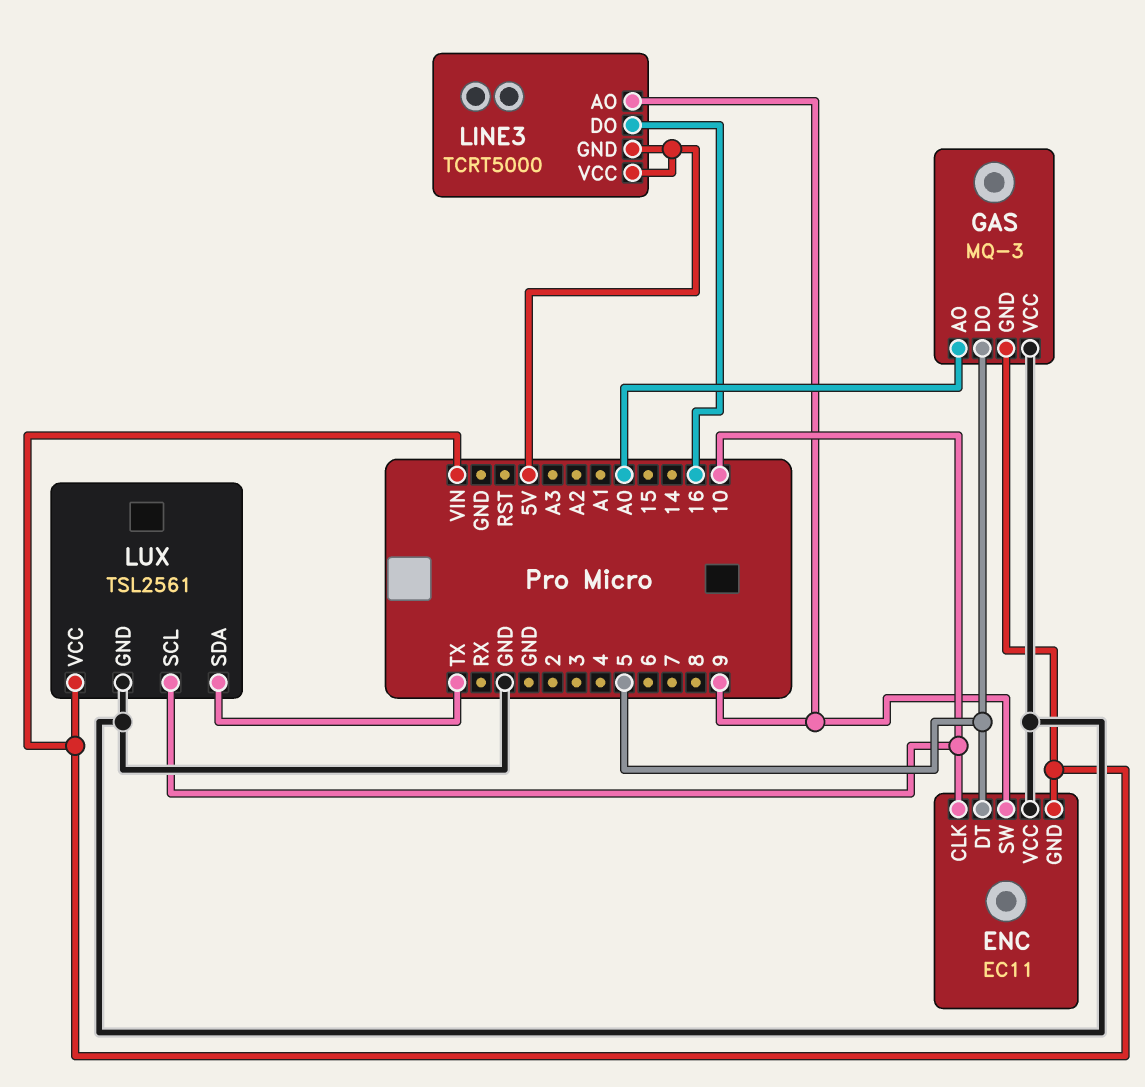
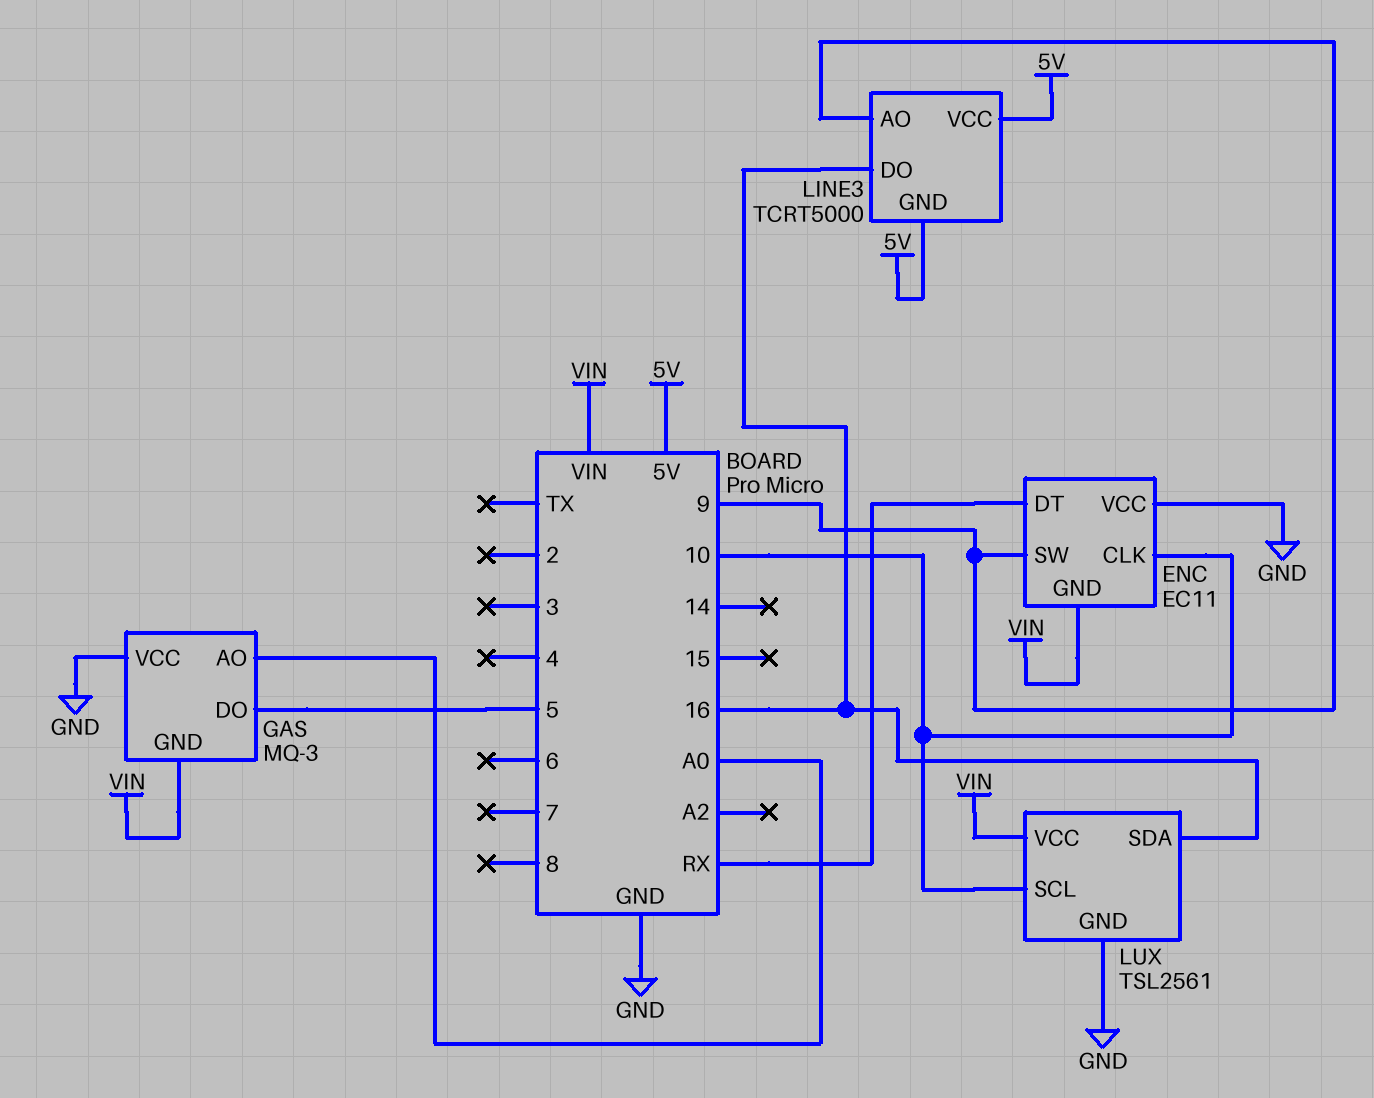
ENC pin DT: 5 -> RX
LUX pin SDA: TX -> 16

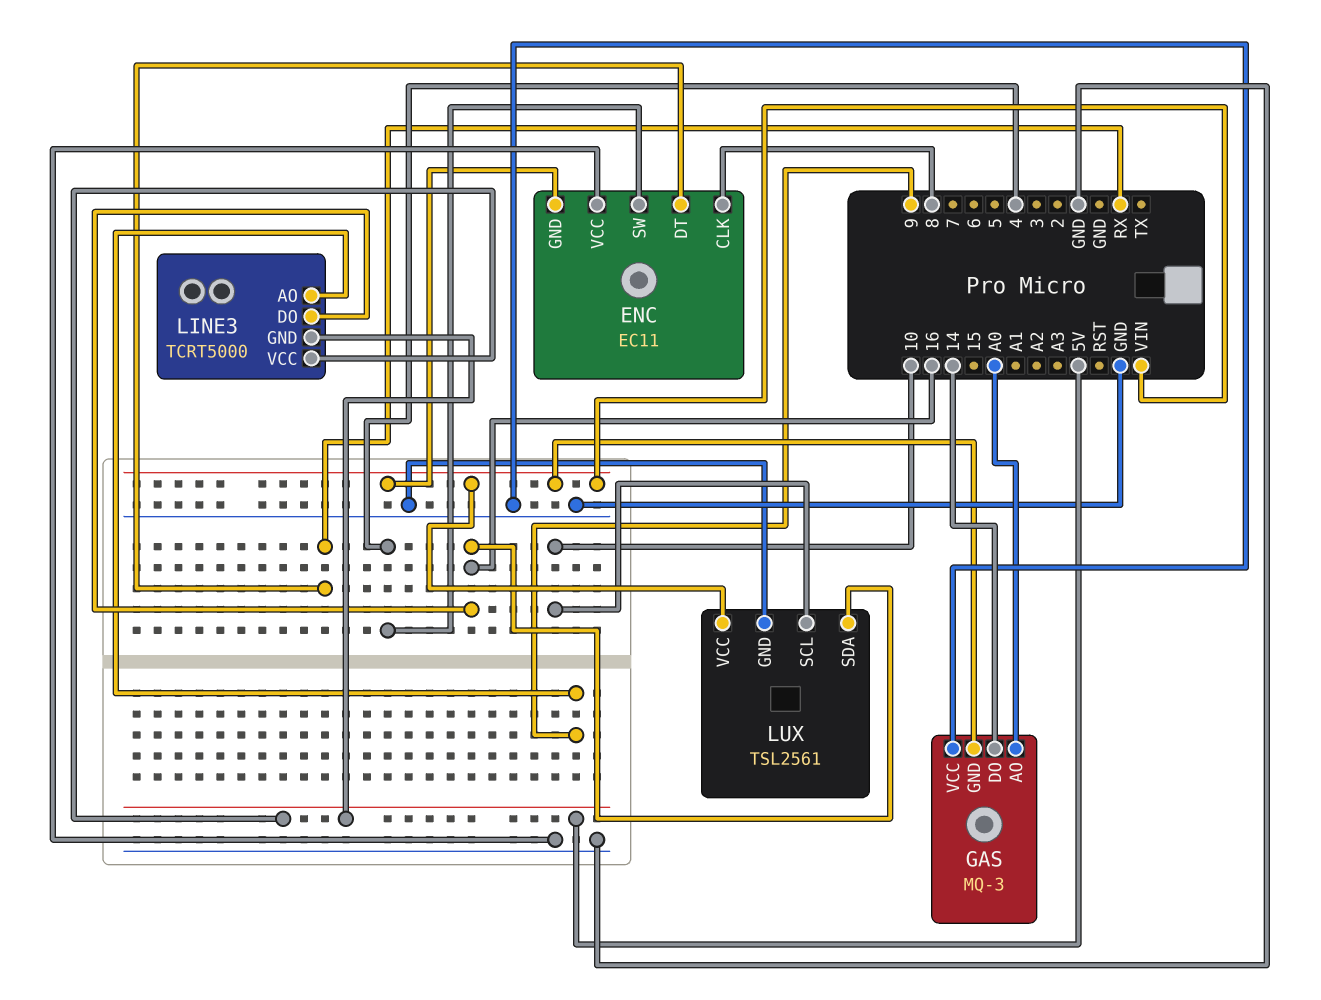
ENC pin CLK: 10 -> 8
ENC pin SW: 9 -> 4
GAS pin DO: 5 -> 14

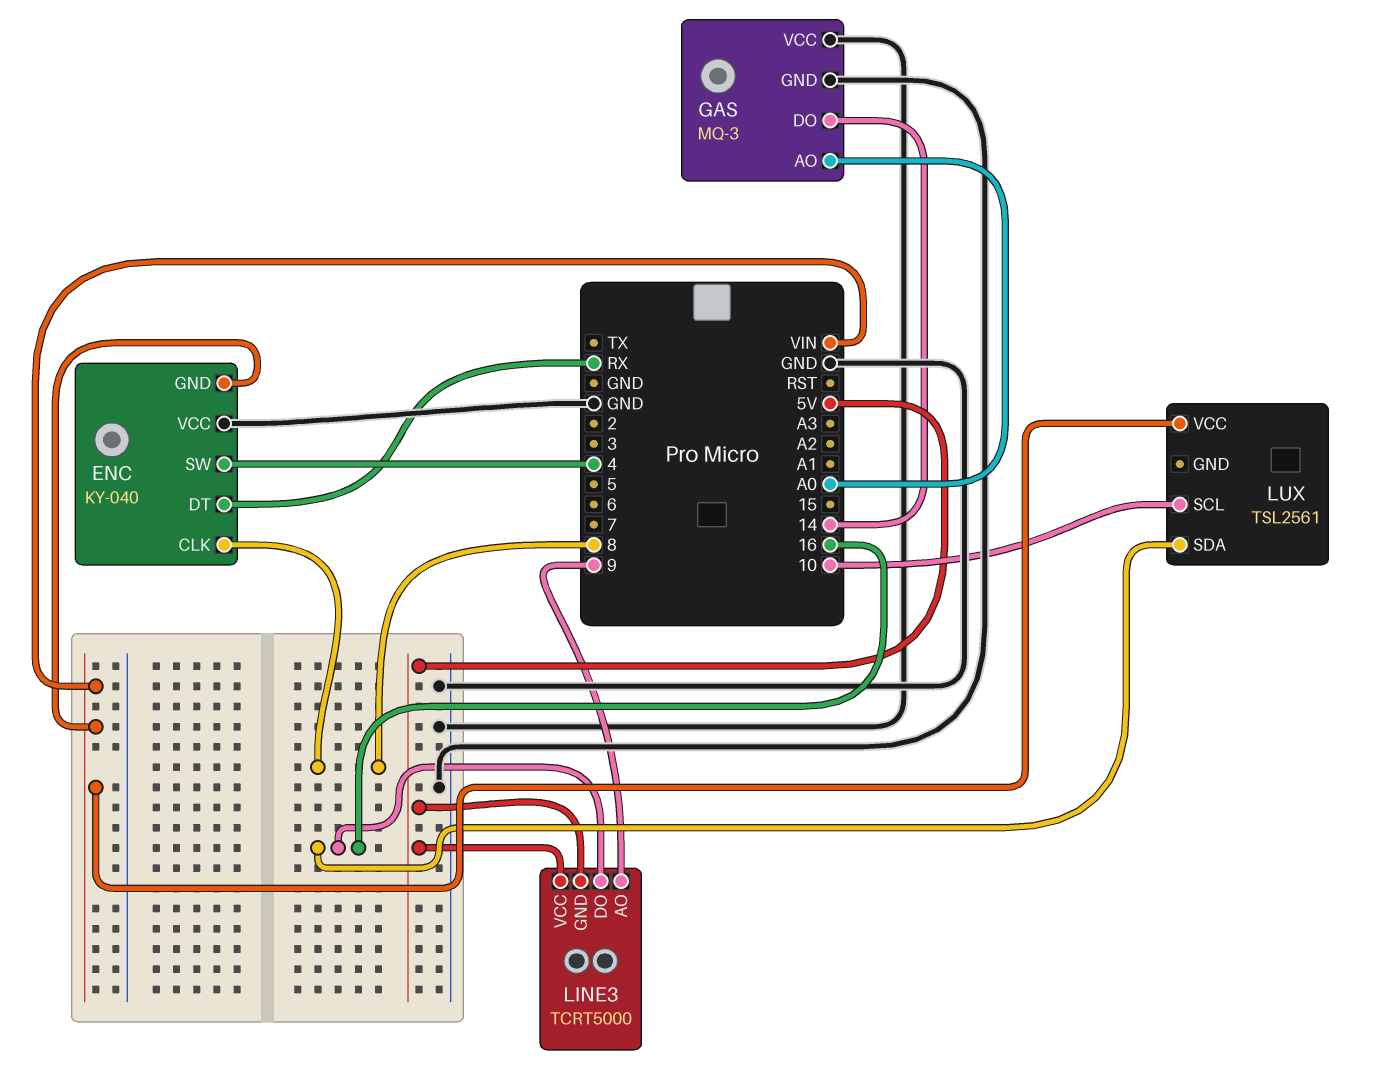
ENC: EC11 -> KY-040
GAS pin GND: VIN -> GND
LUX pin GND: GND -> none

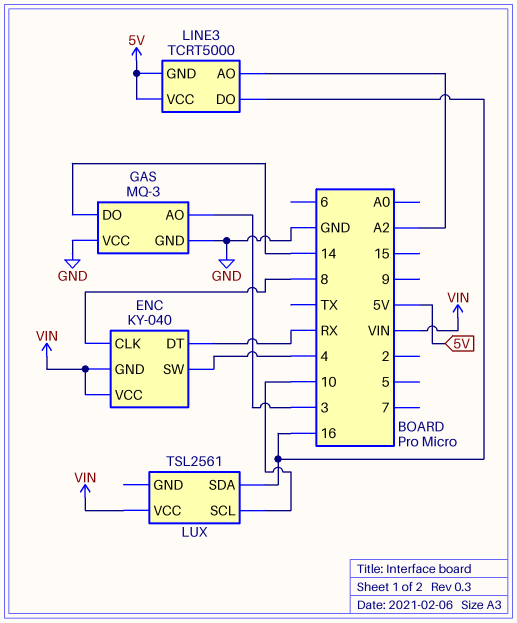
ENC pin VCC: GND -> VIN
GAS pin AO: A0 -> 3
LINE3 pin AO: 9 -> A2

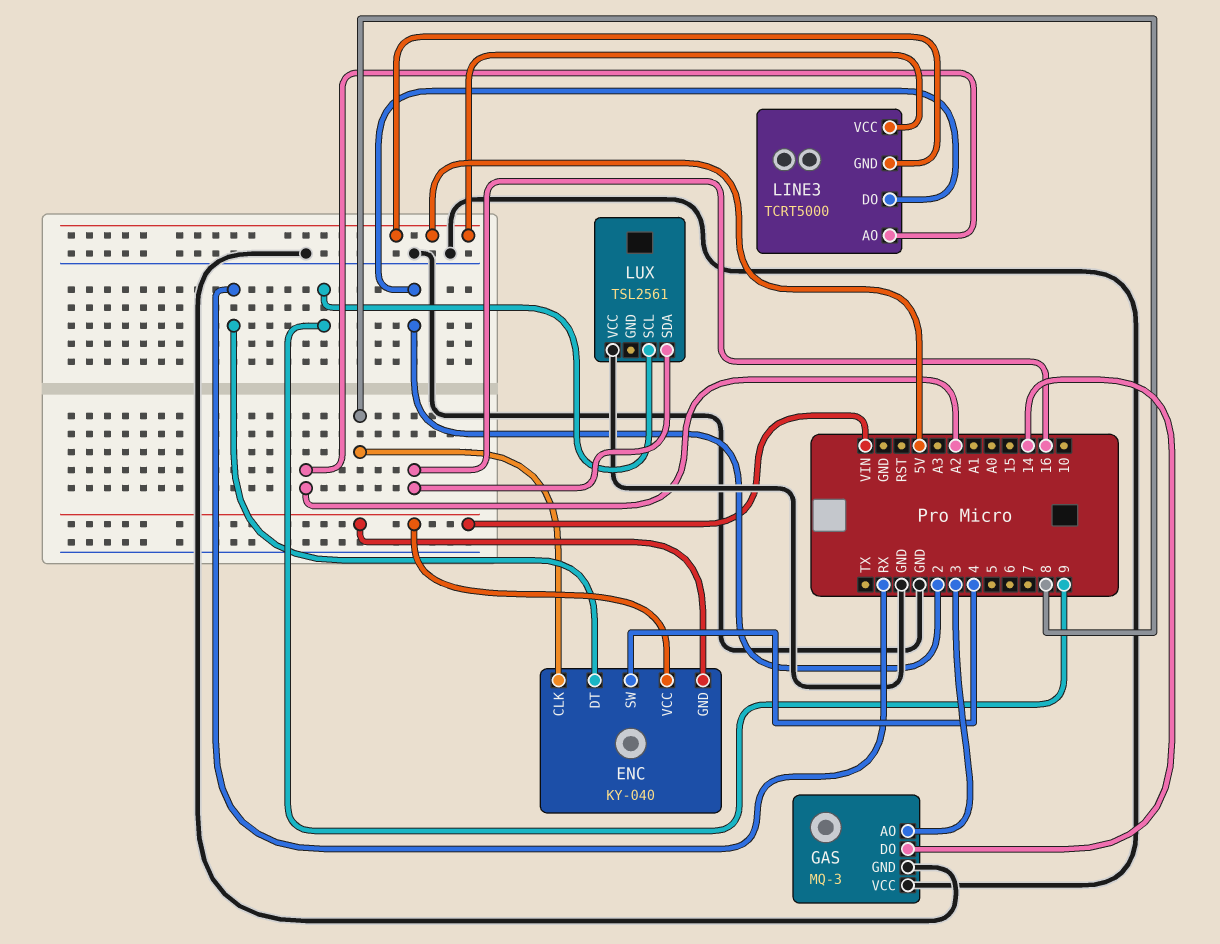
LINE3 pin DO: 16 -> 2
LUX pin SCL: 10 -> 9
LUX pin VCC: VIN -> GND

